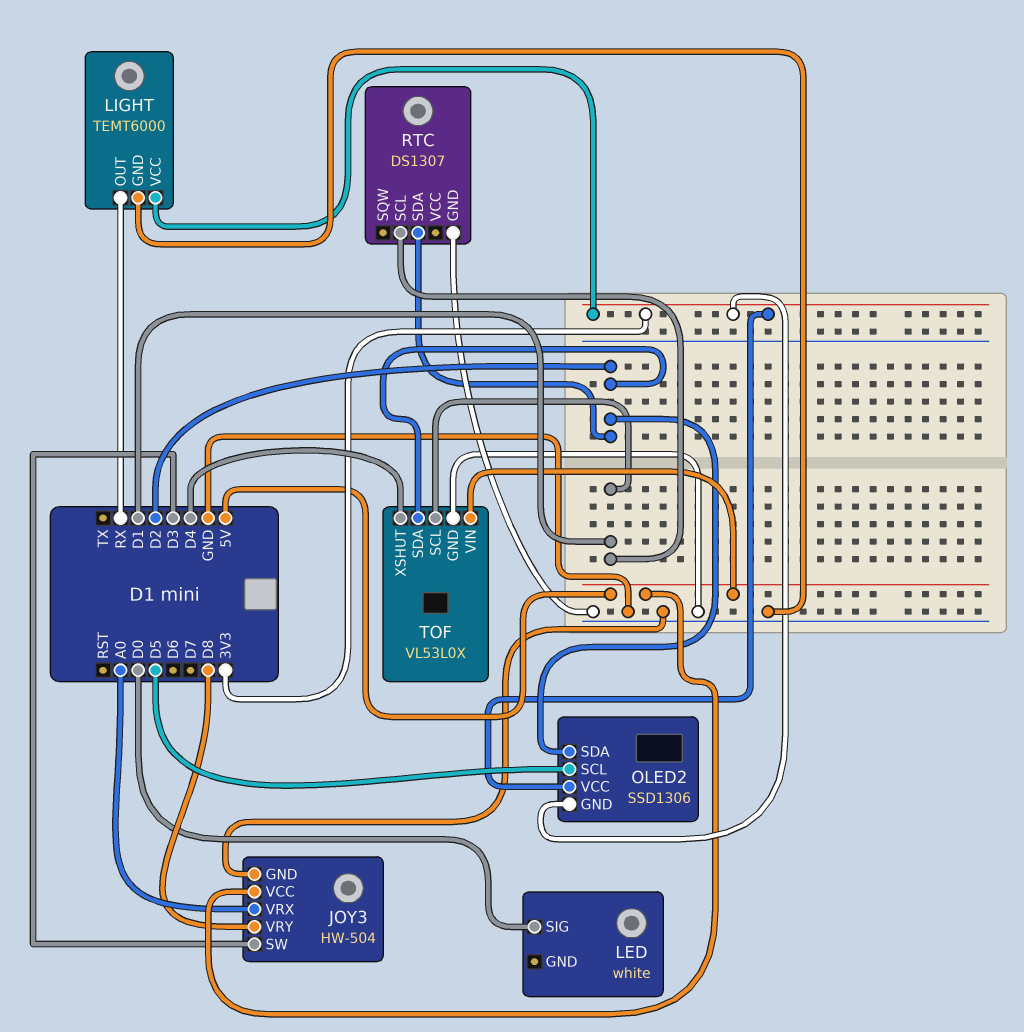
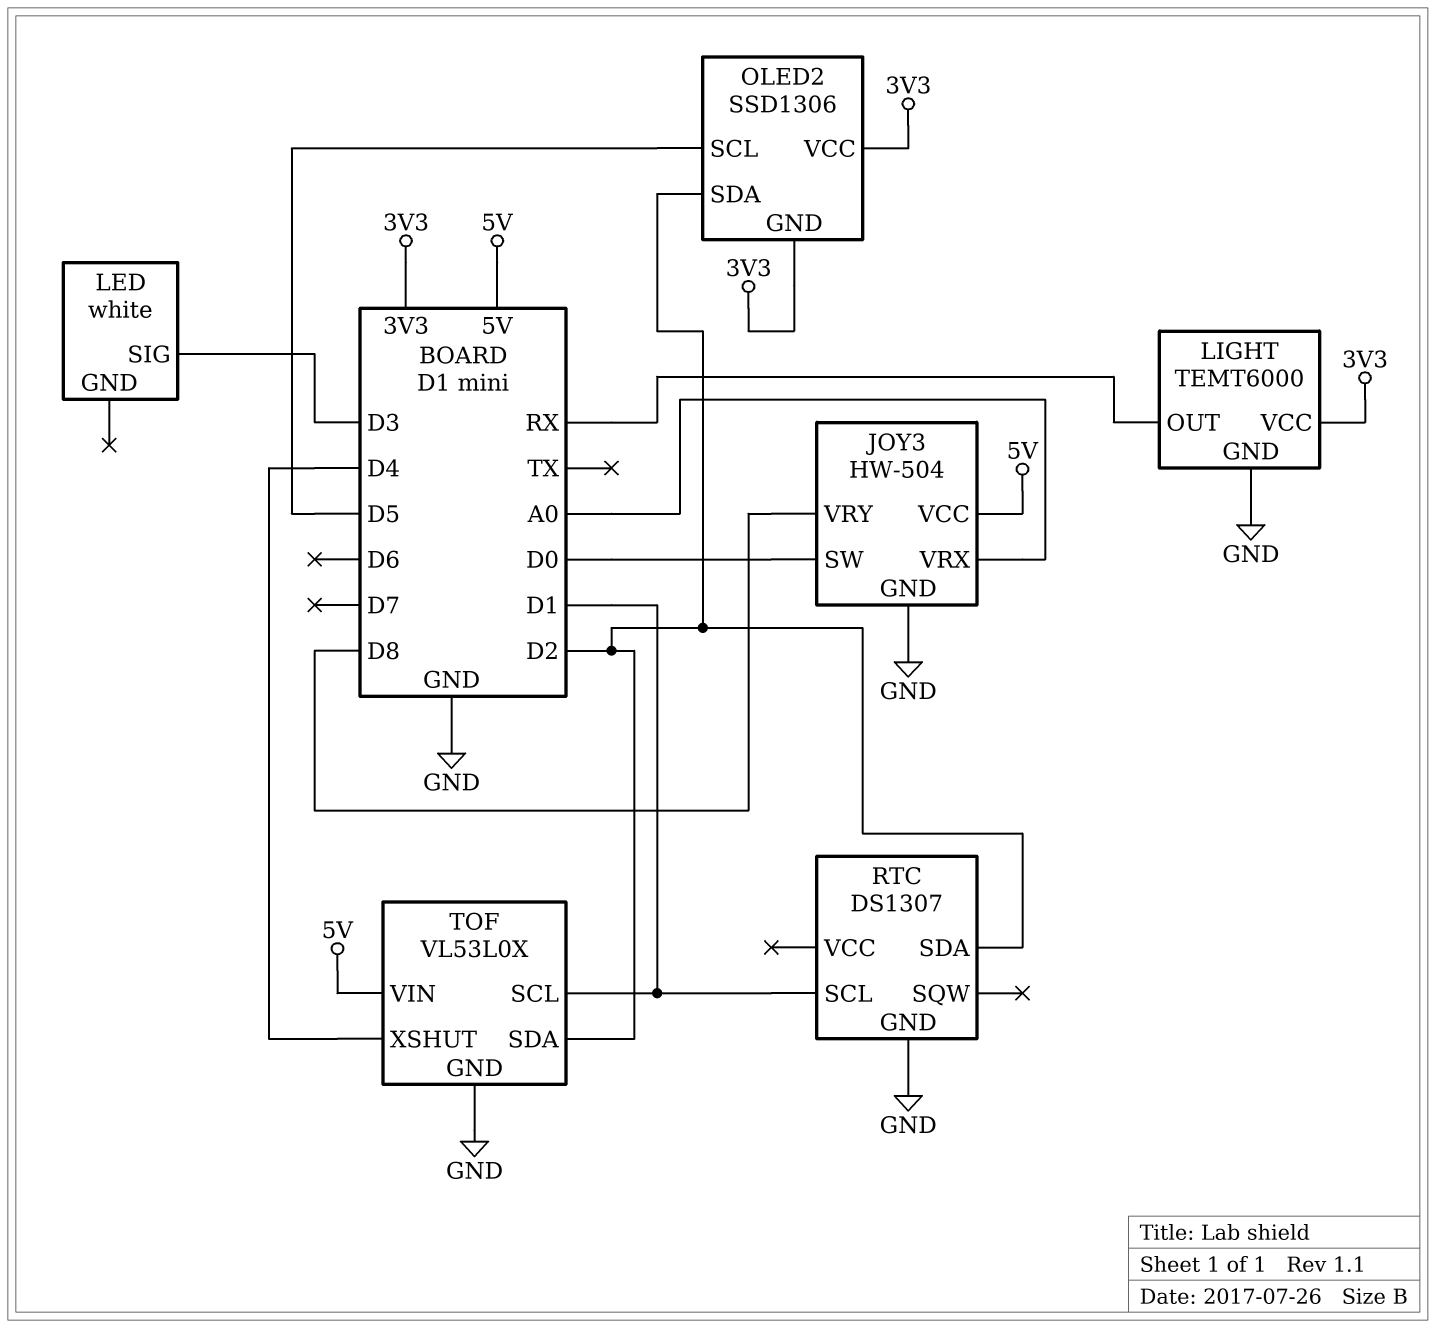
JOY3 pin SW: D3 -> D0
LED pin SIG: D0 -> D3

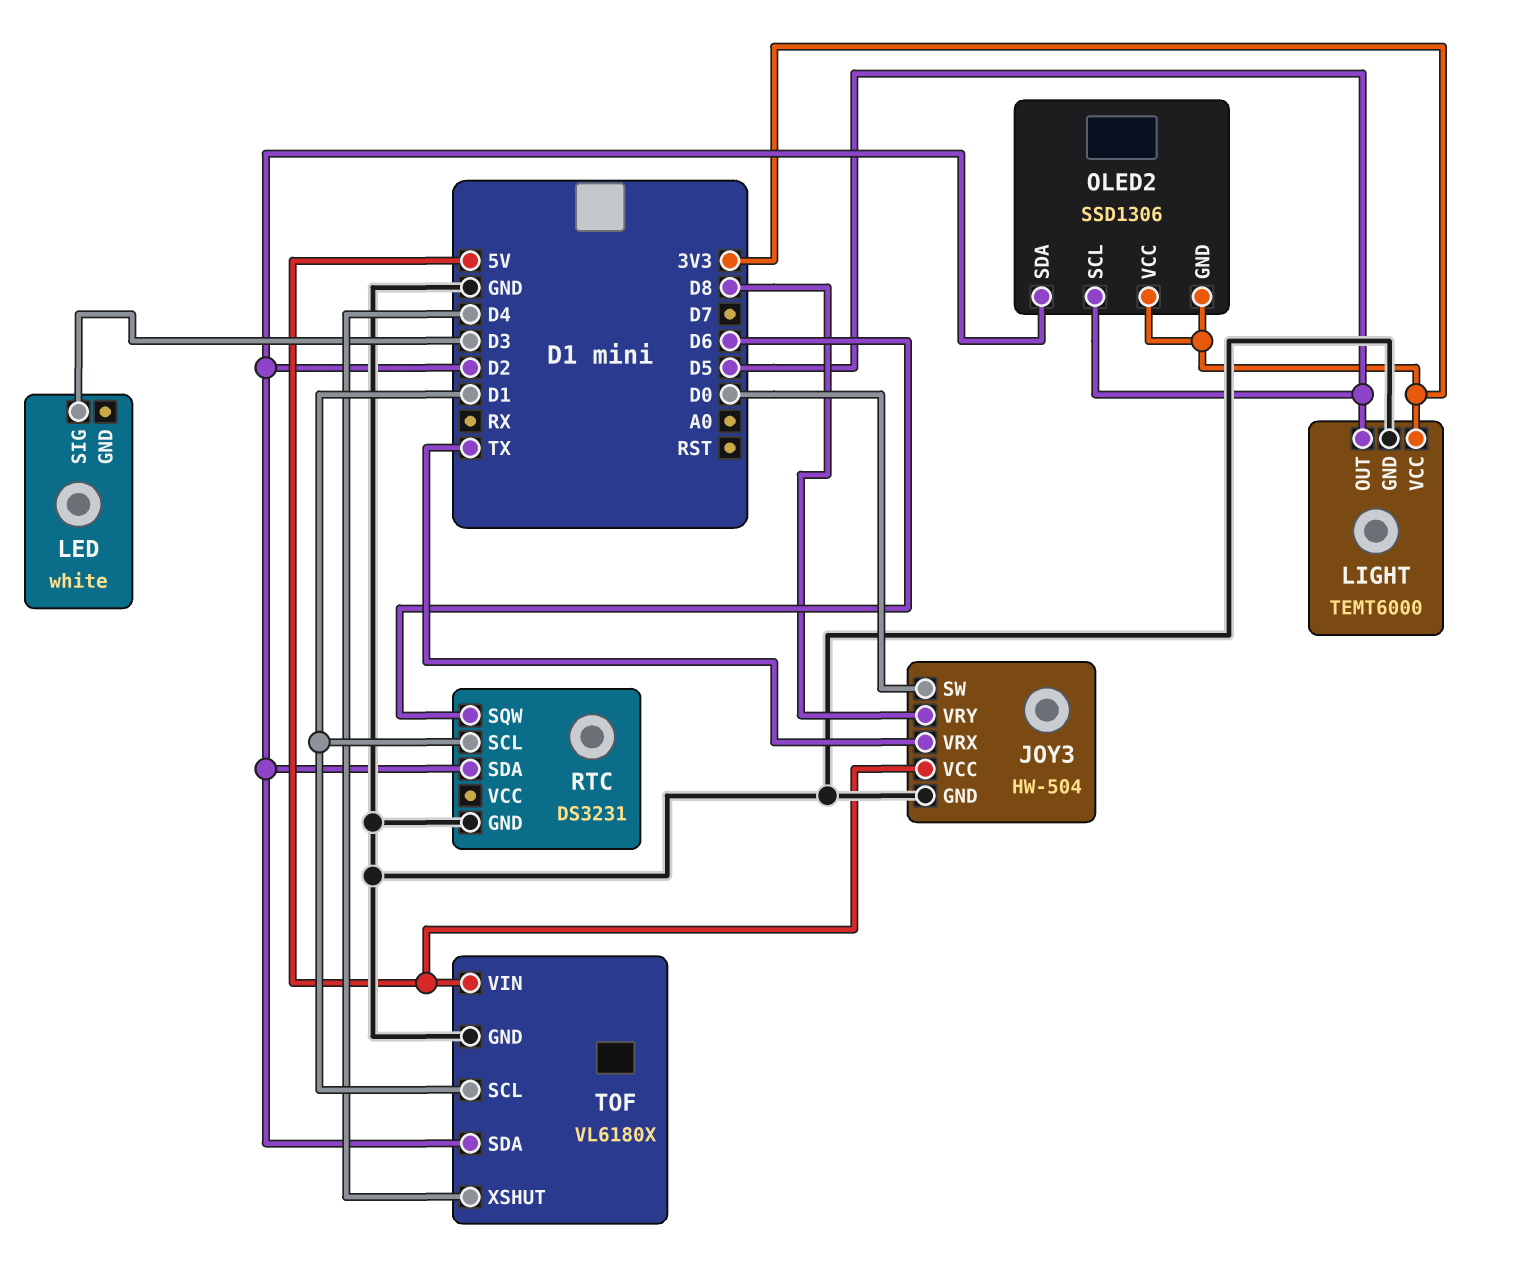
JOY3 pin VRX: A0 -> TX
LIGHT pin OUT: RX -> D5
RTC: DS1307 -> DS3231
RTC pin SQW: none -> D6
TOF: VL53L0X -> VL6180X

